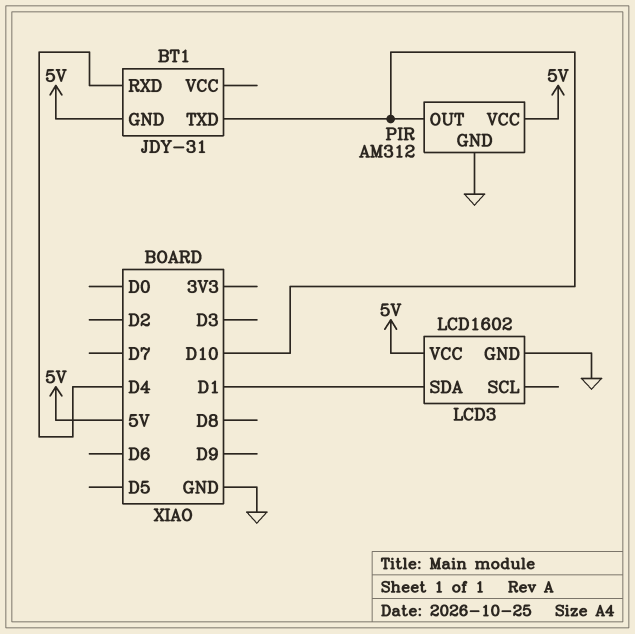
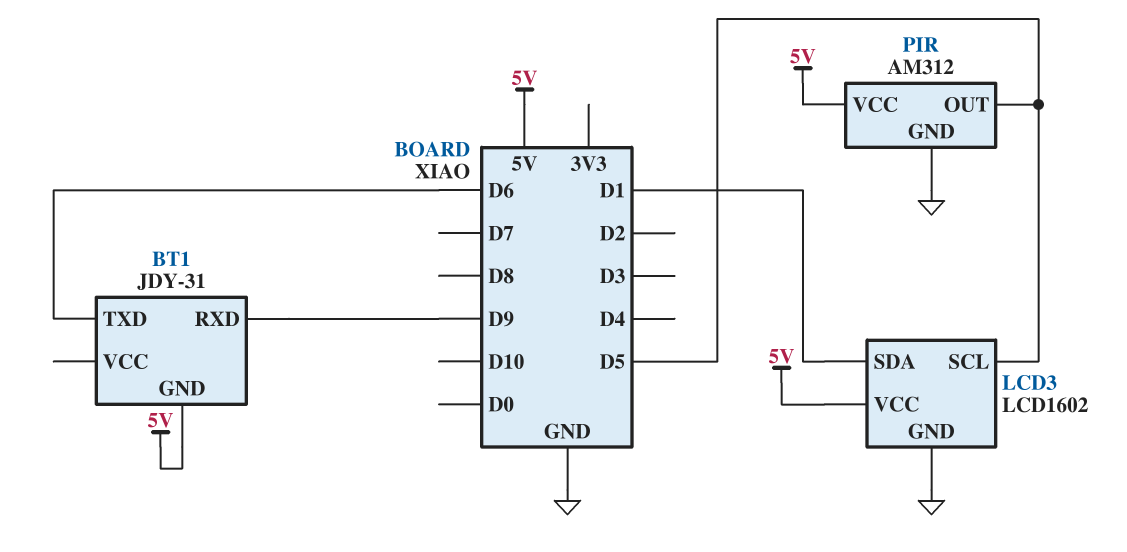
BT1 pin RXD: D4 -> D9
BT1 pin TXD: D10 -> D6
LCD3 pin SCL: none -> D5
PIR pin OUT: D10 -> D5

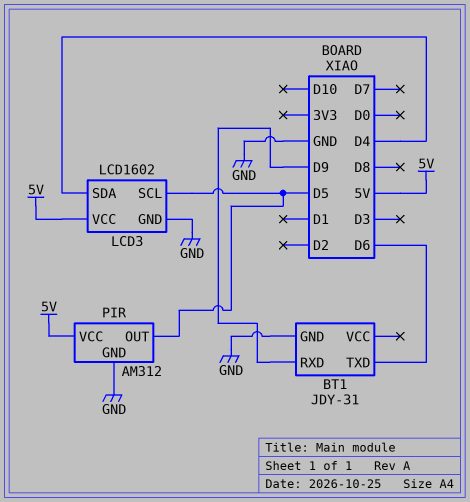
BT1 pin GND: 5V -> GND
LCD3 pin SDA: D1 -> D4

